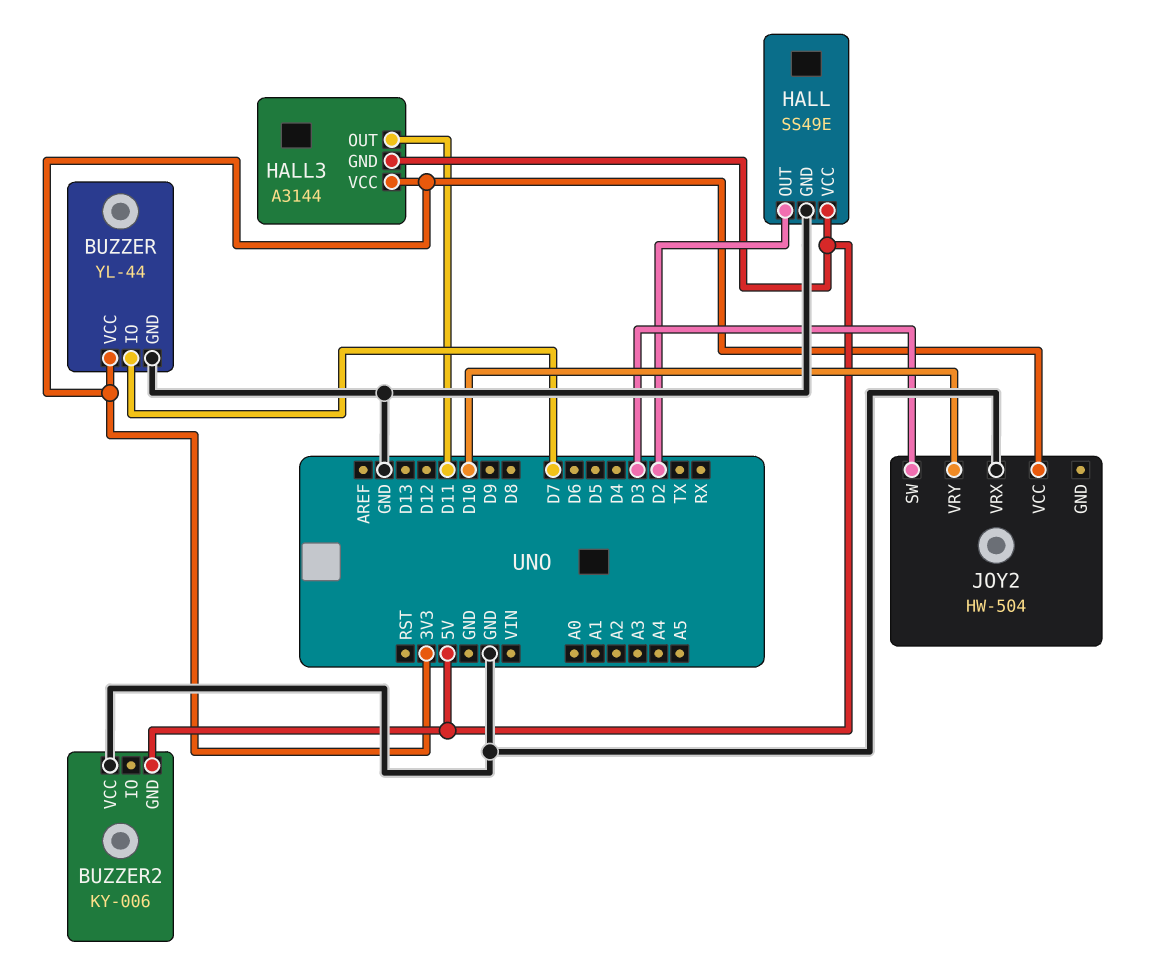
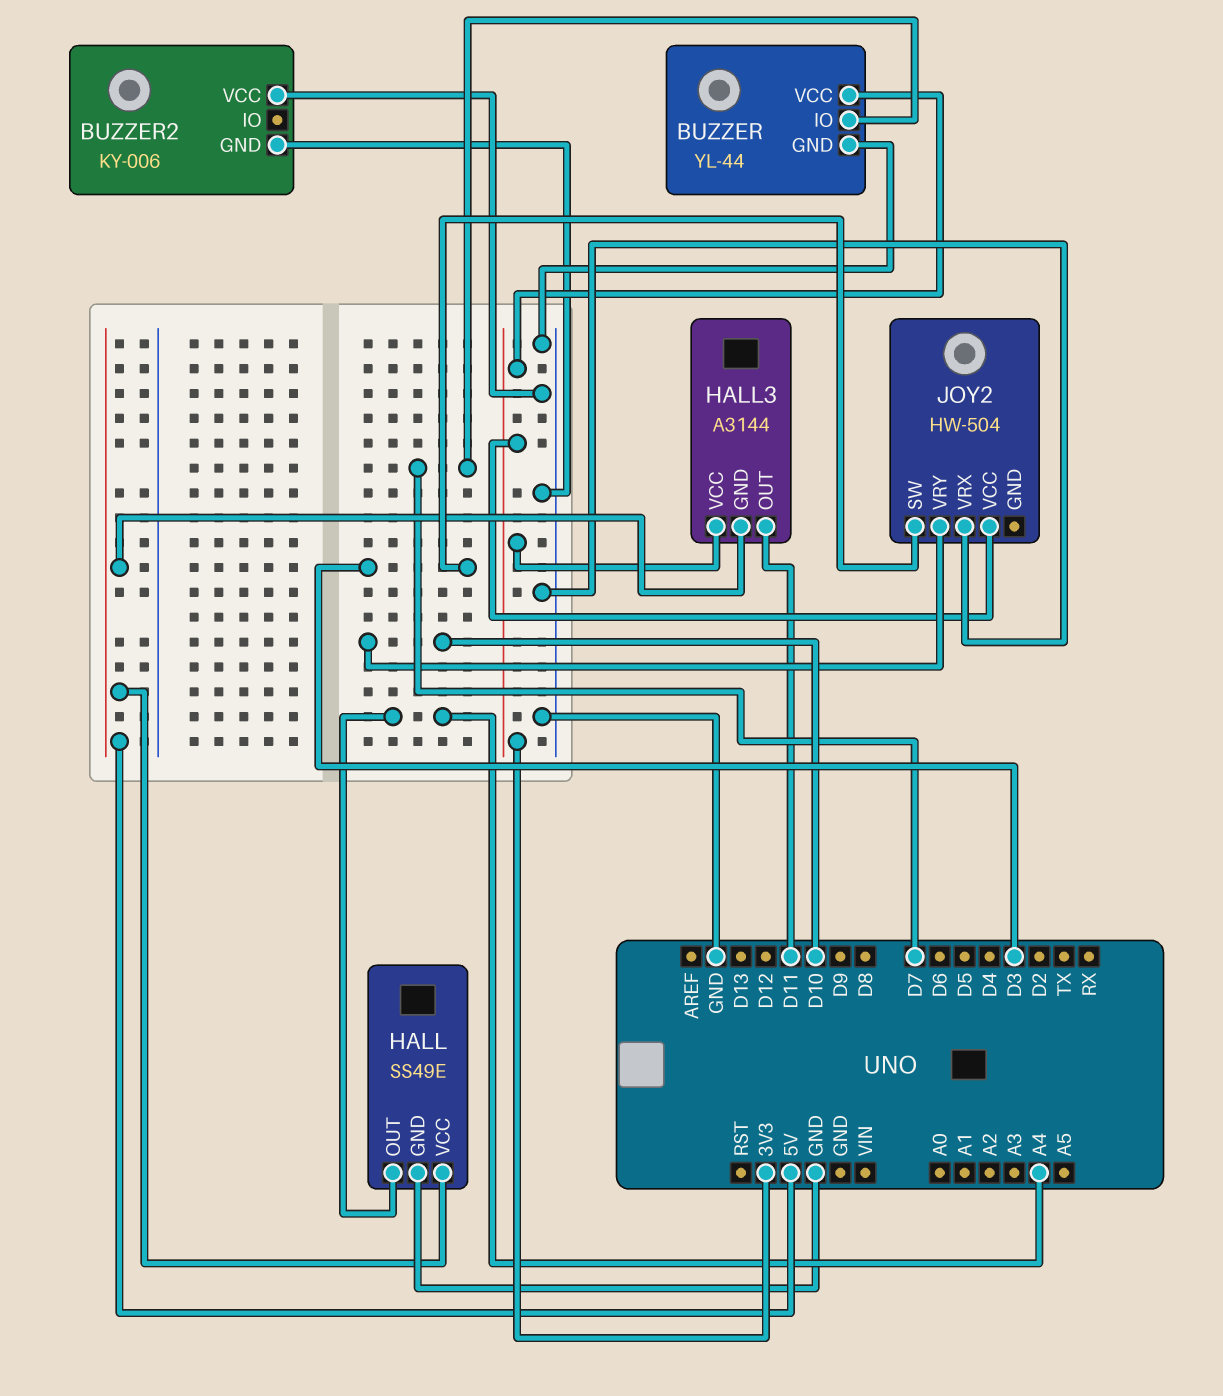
BUZZER2 pin GND: 5V -> GND
HALL pin OUT: D2 -> A4

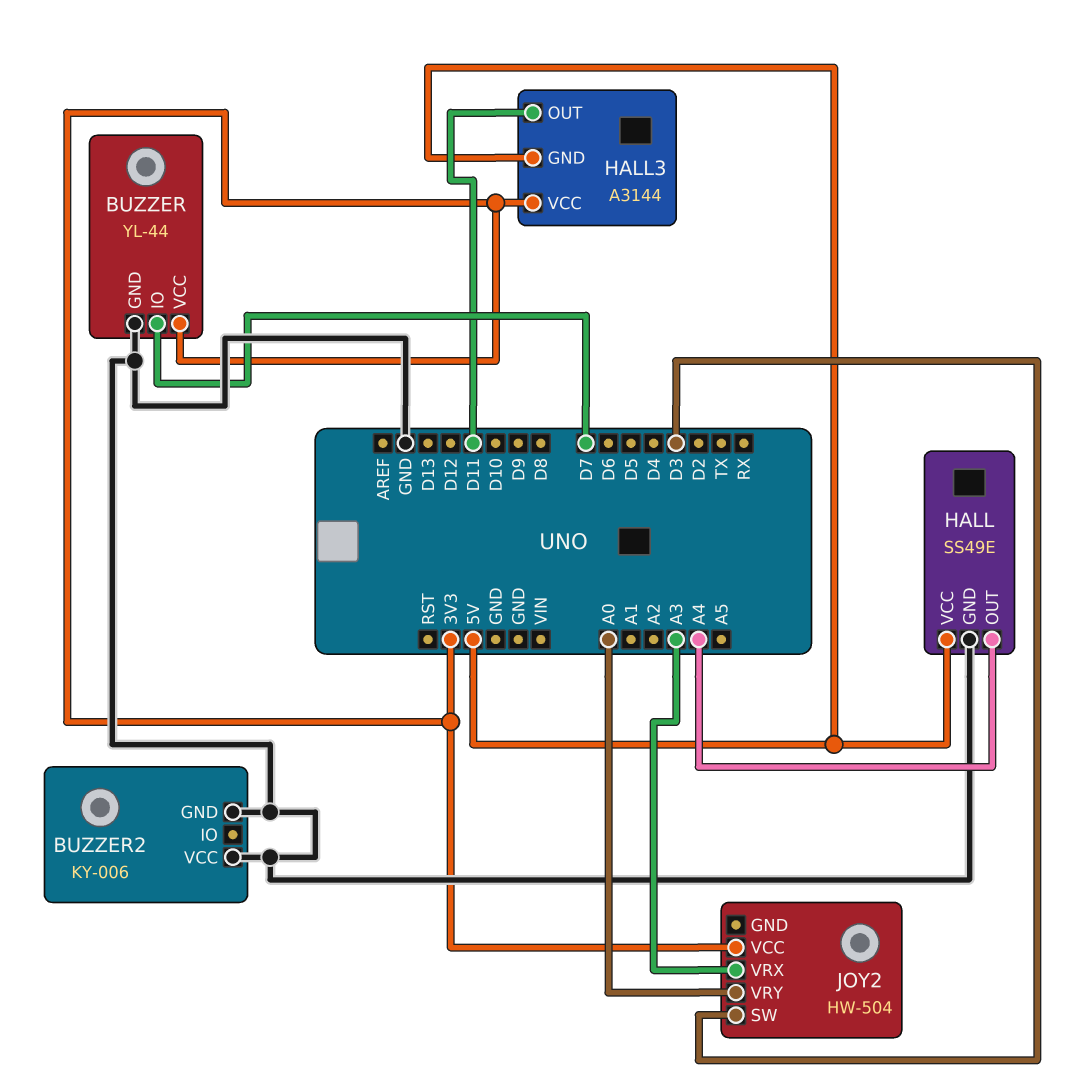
JOY2 pin VRX: GND -> A3
JOY2 pin VRY: D10 -> A0

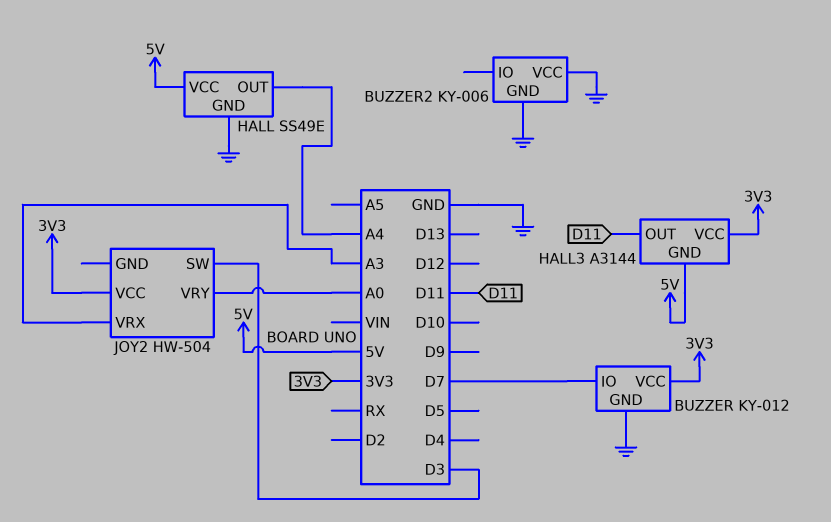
BUZZER: YL-44 -> KY-012

